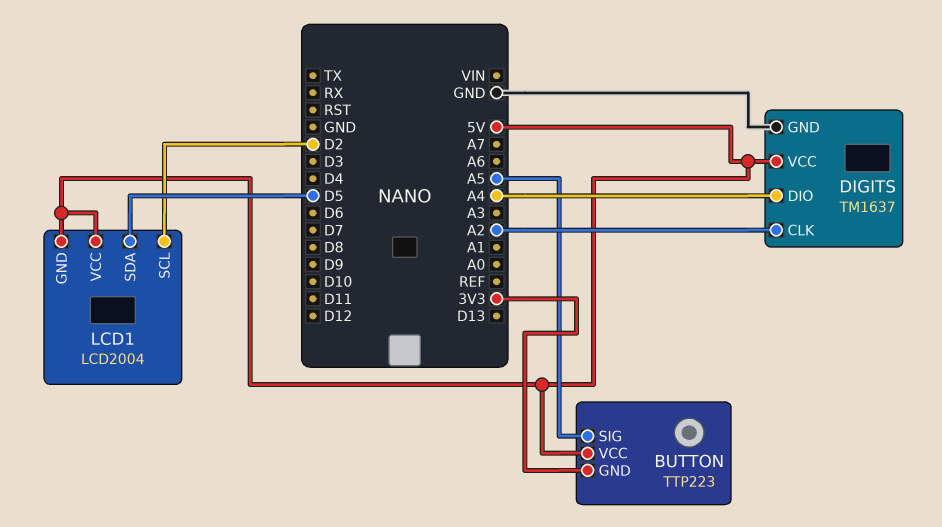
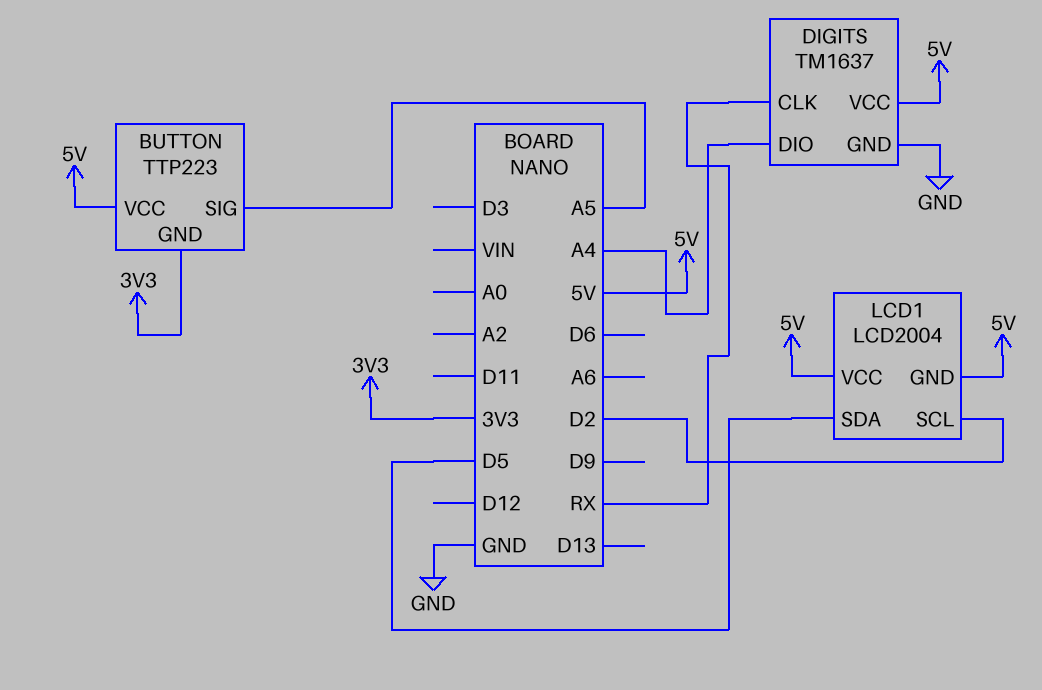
DIGITS pin CLK: A2 -> RX

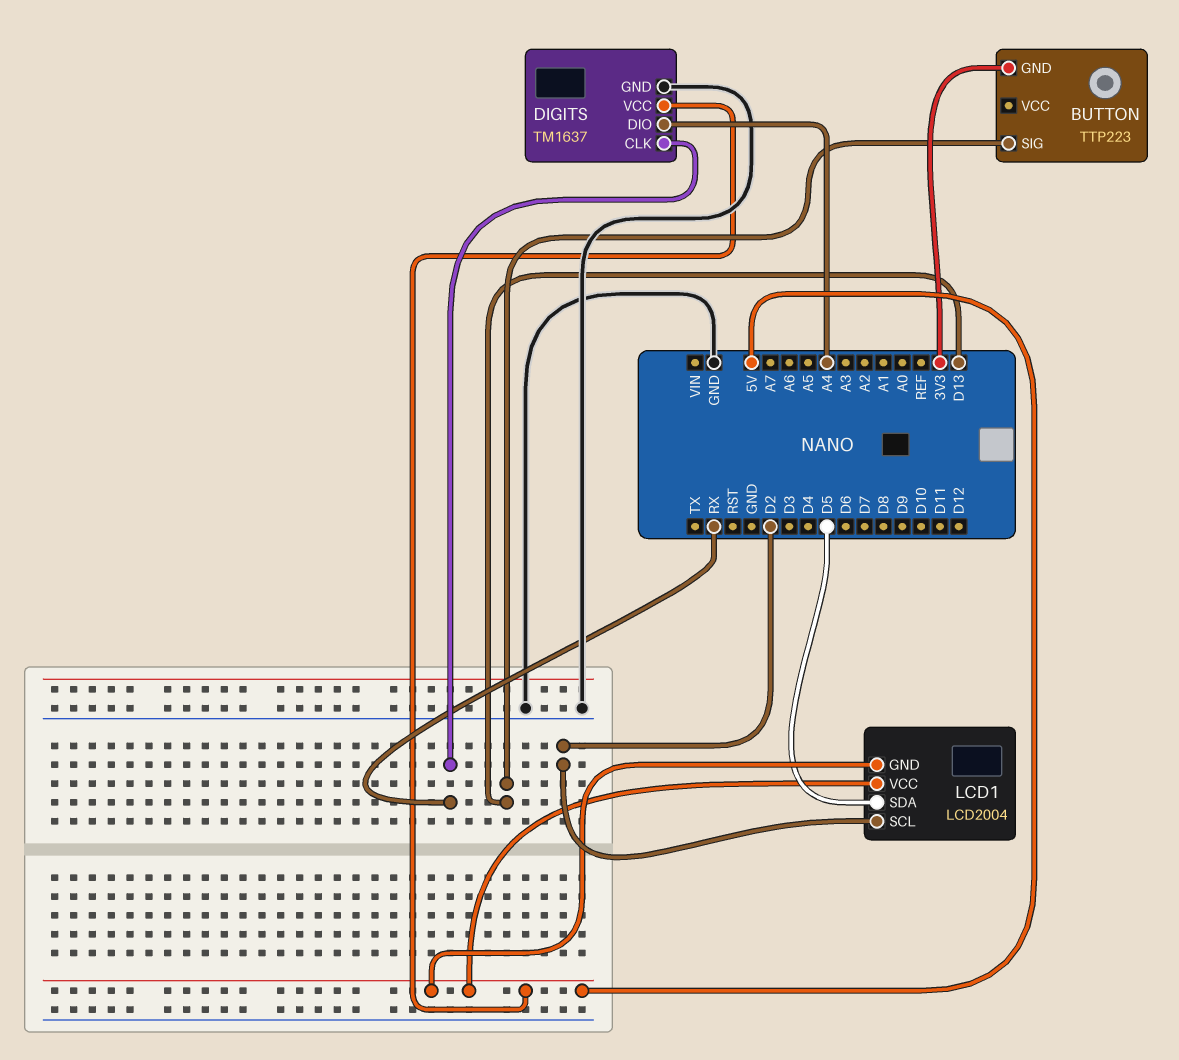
BUTTON pin SIG: A5 -> D13
BUTTON pin VCC: 5V -> none

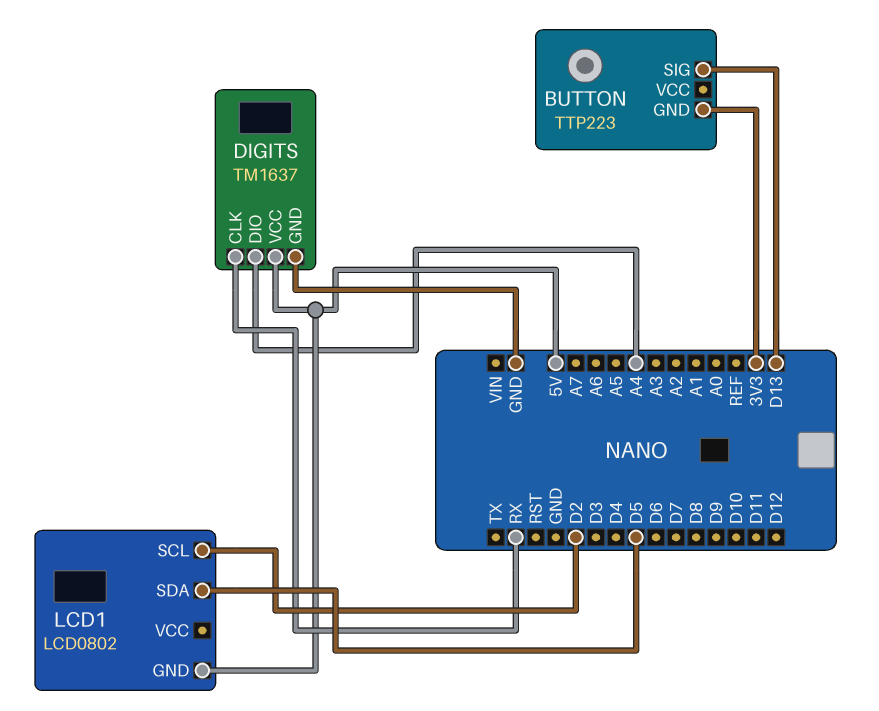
LCD1: LCD2004 -> LCD0802
LCD1 pin VCC: 5V -> none

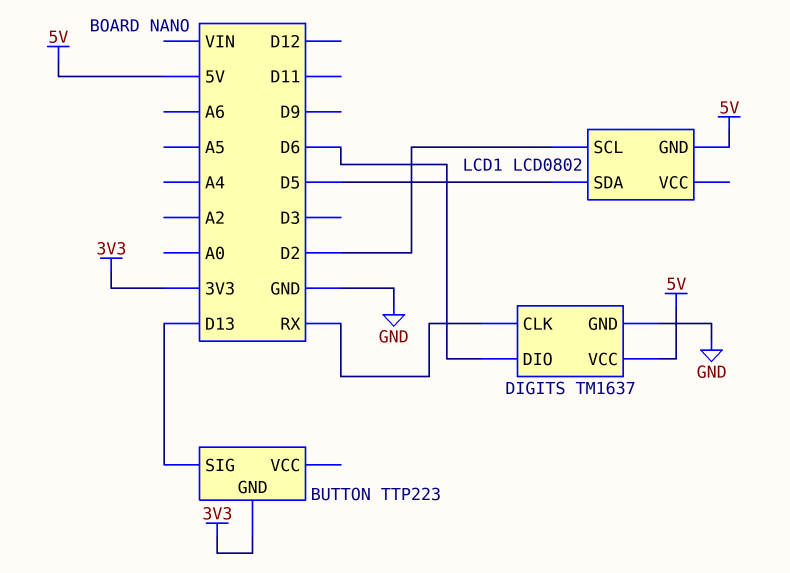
DIGITS pin DIO: A4 -> D6

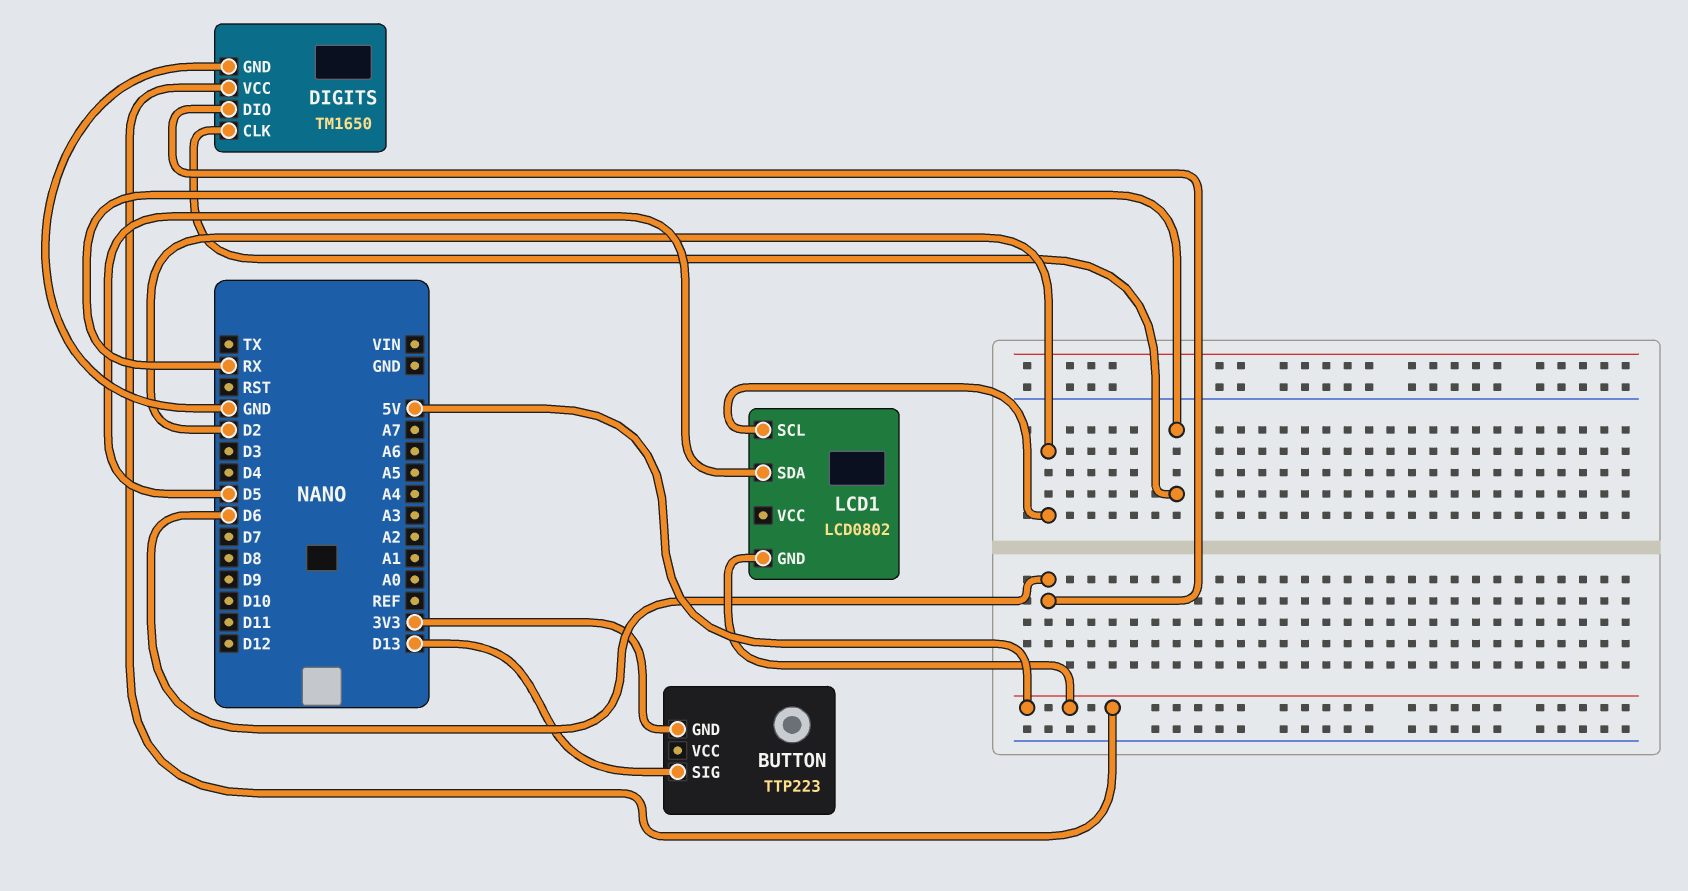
DIGITS: TM1637 -> TM1650

